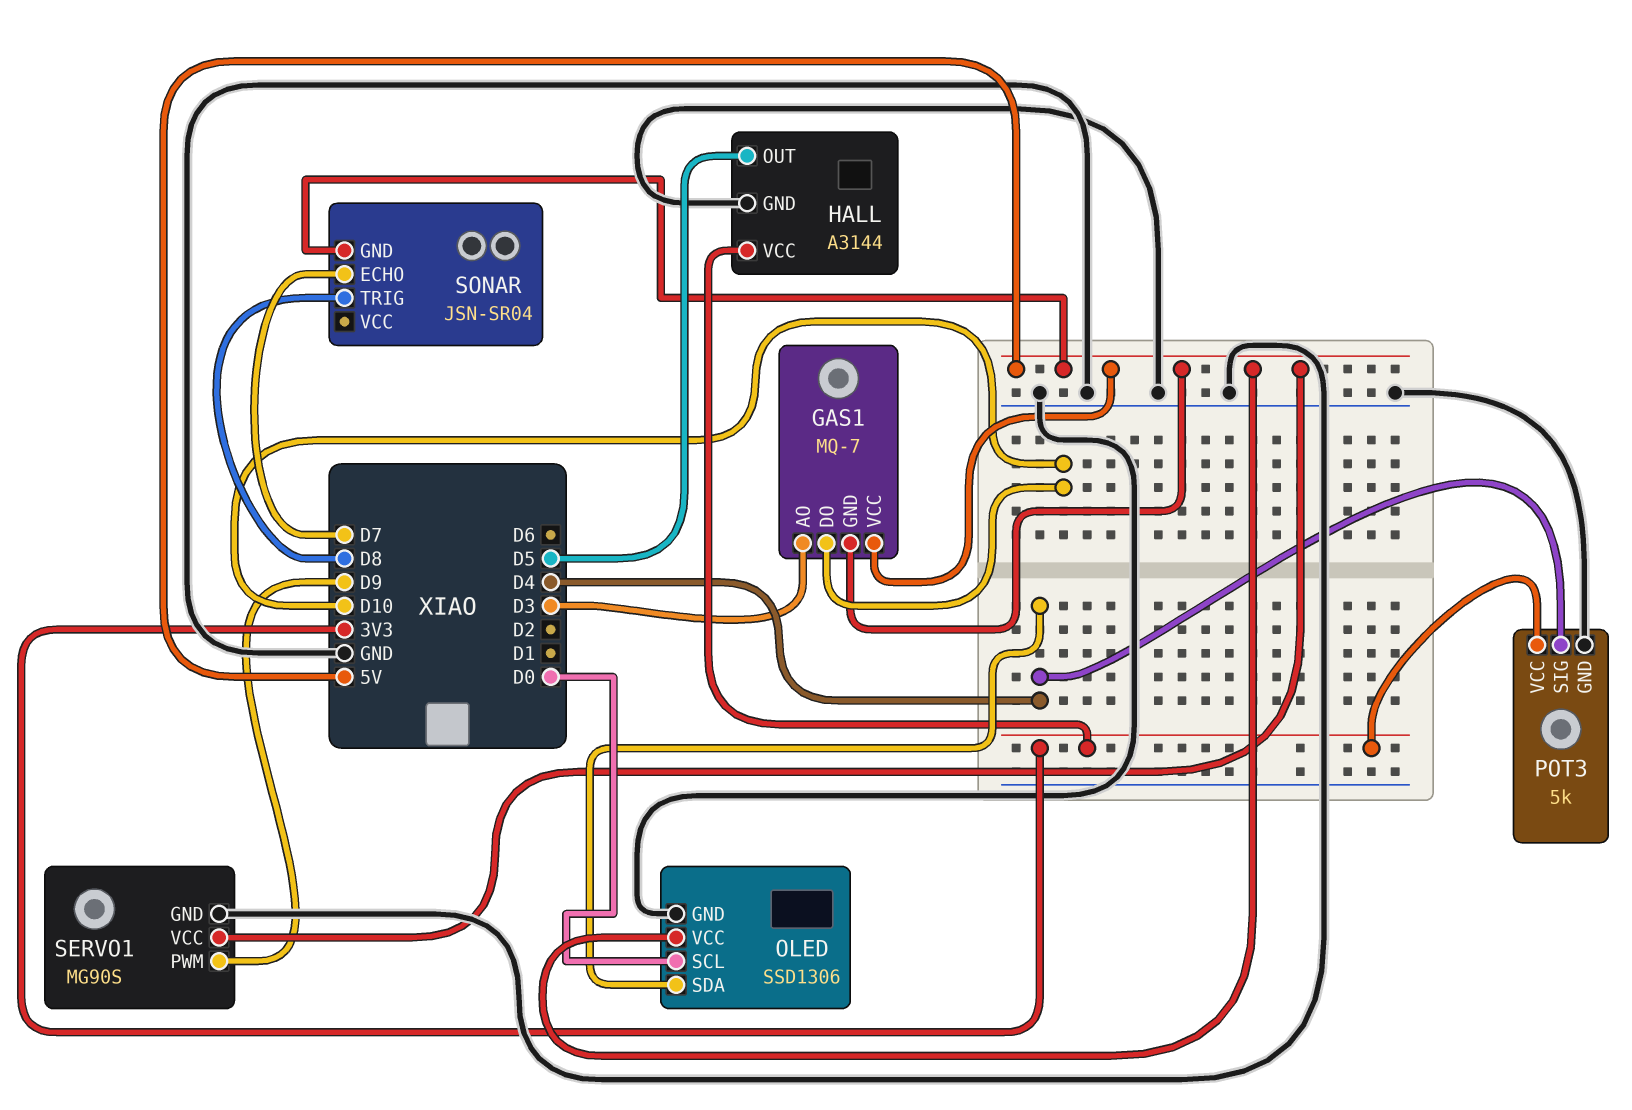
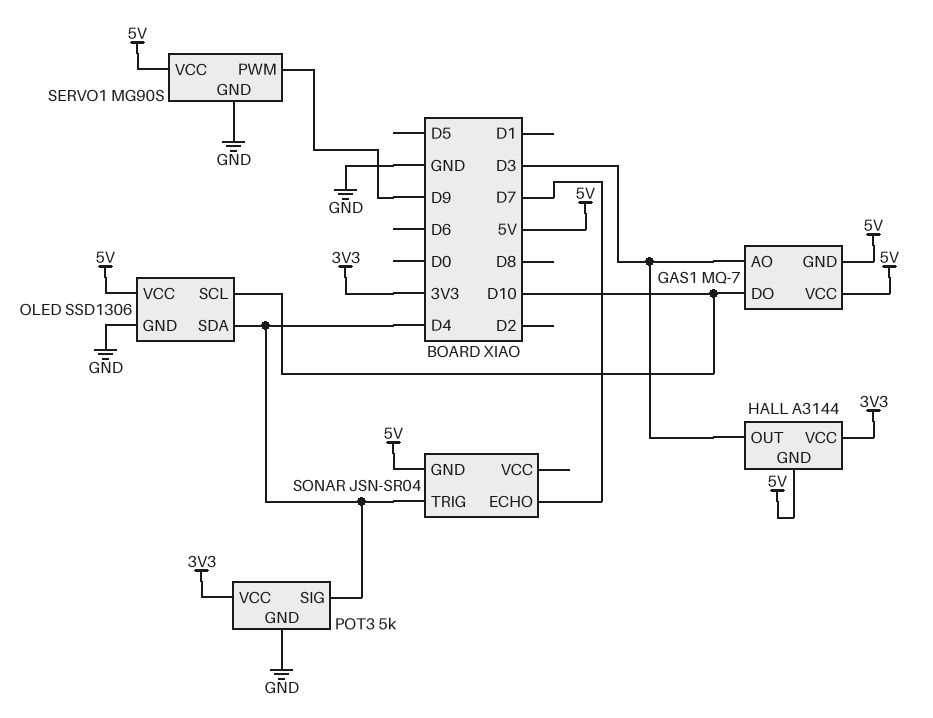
HALL pin GND: GND -> 5V
HALL pin OUT: D5 -> D3
OLED pin SCL: D0 -> D10
SONAR pin TRIG: D8 -> D4

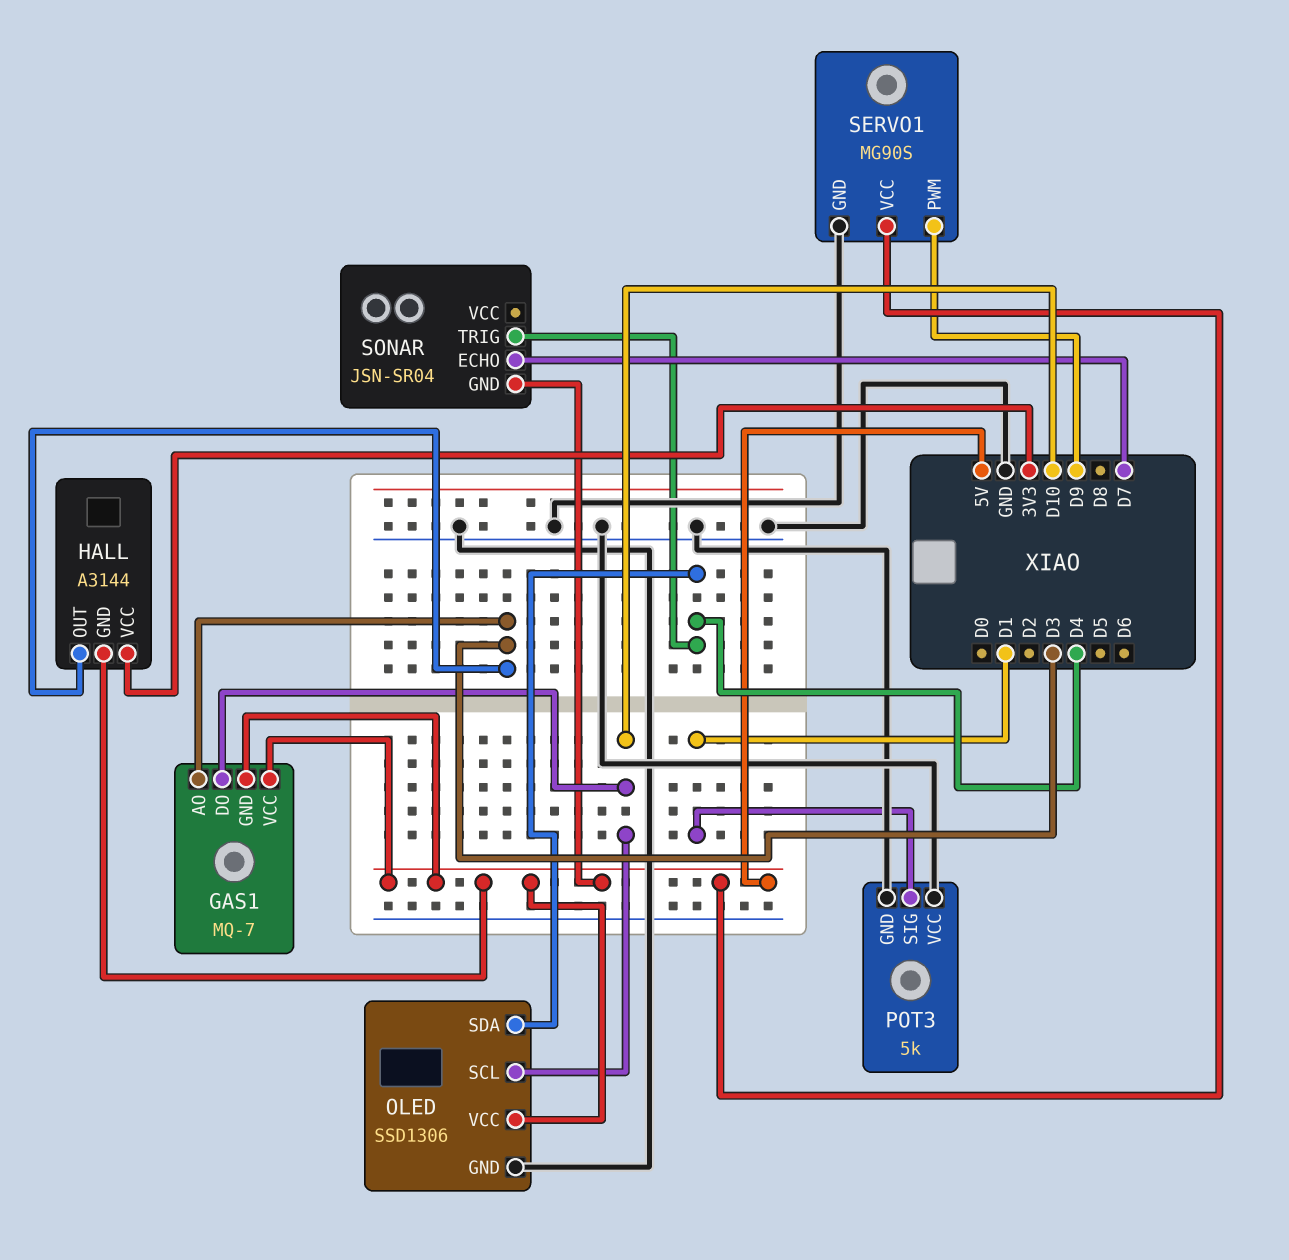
POT3 pin SIG: D4 -> D1
POT3 pin VCC: 3V3 -> GND

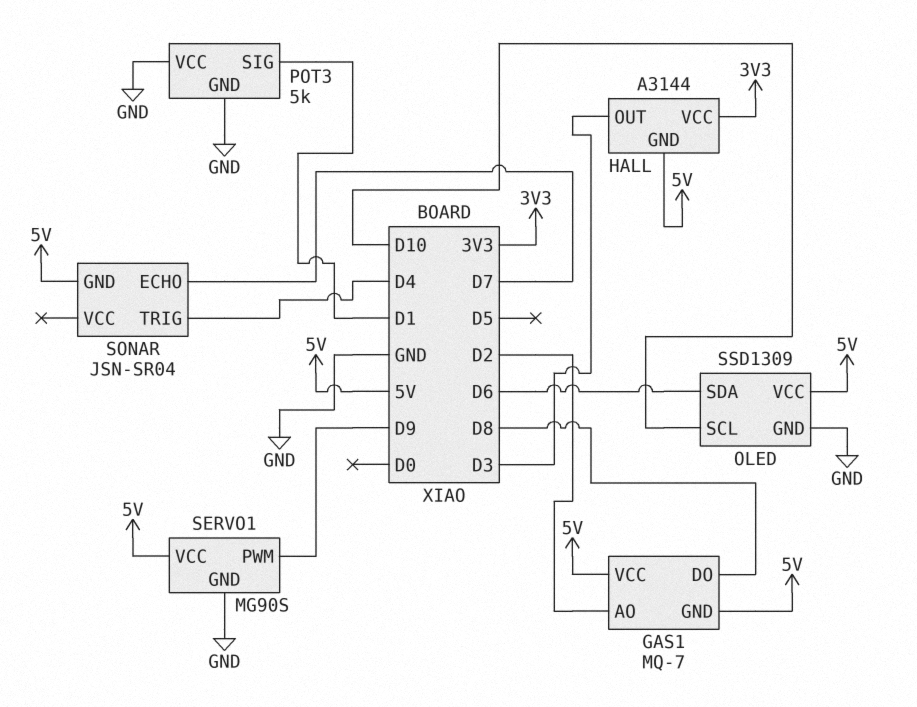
GAS1 pin AO: D3 -> D2
GAS1 pin DO: D10 -> D8
OLED: SSD1306 -> SSD1309
OLED pin SDA: D4 -> D6

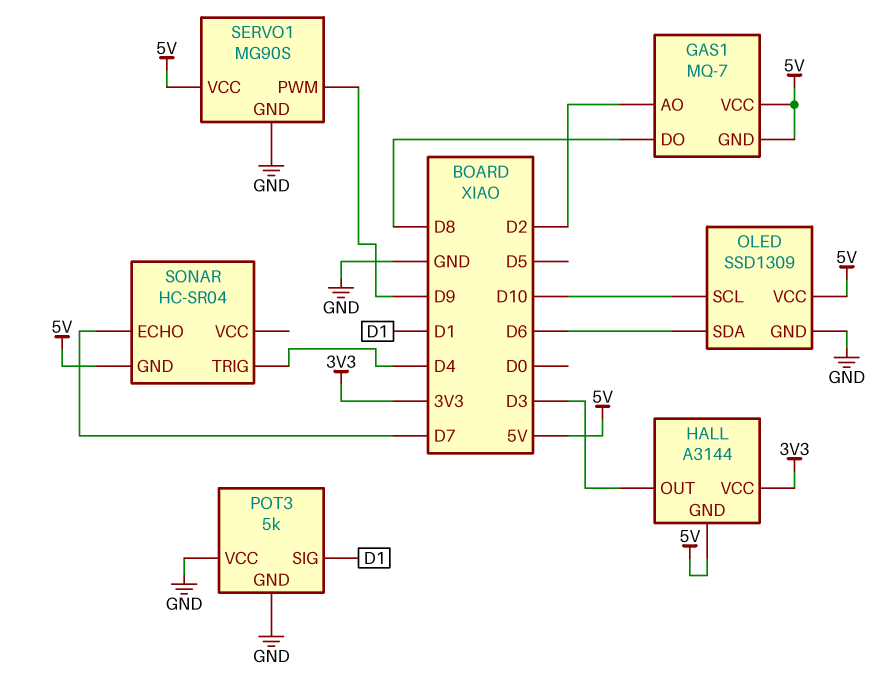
SONAR: JSN-SR04 -> HC-SR04

